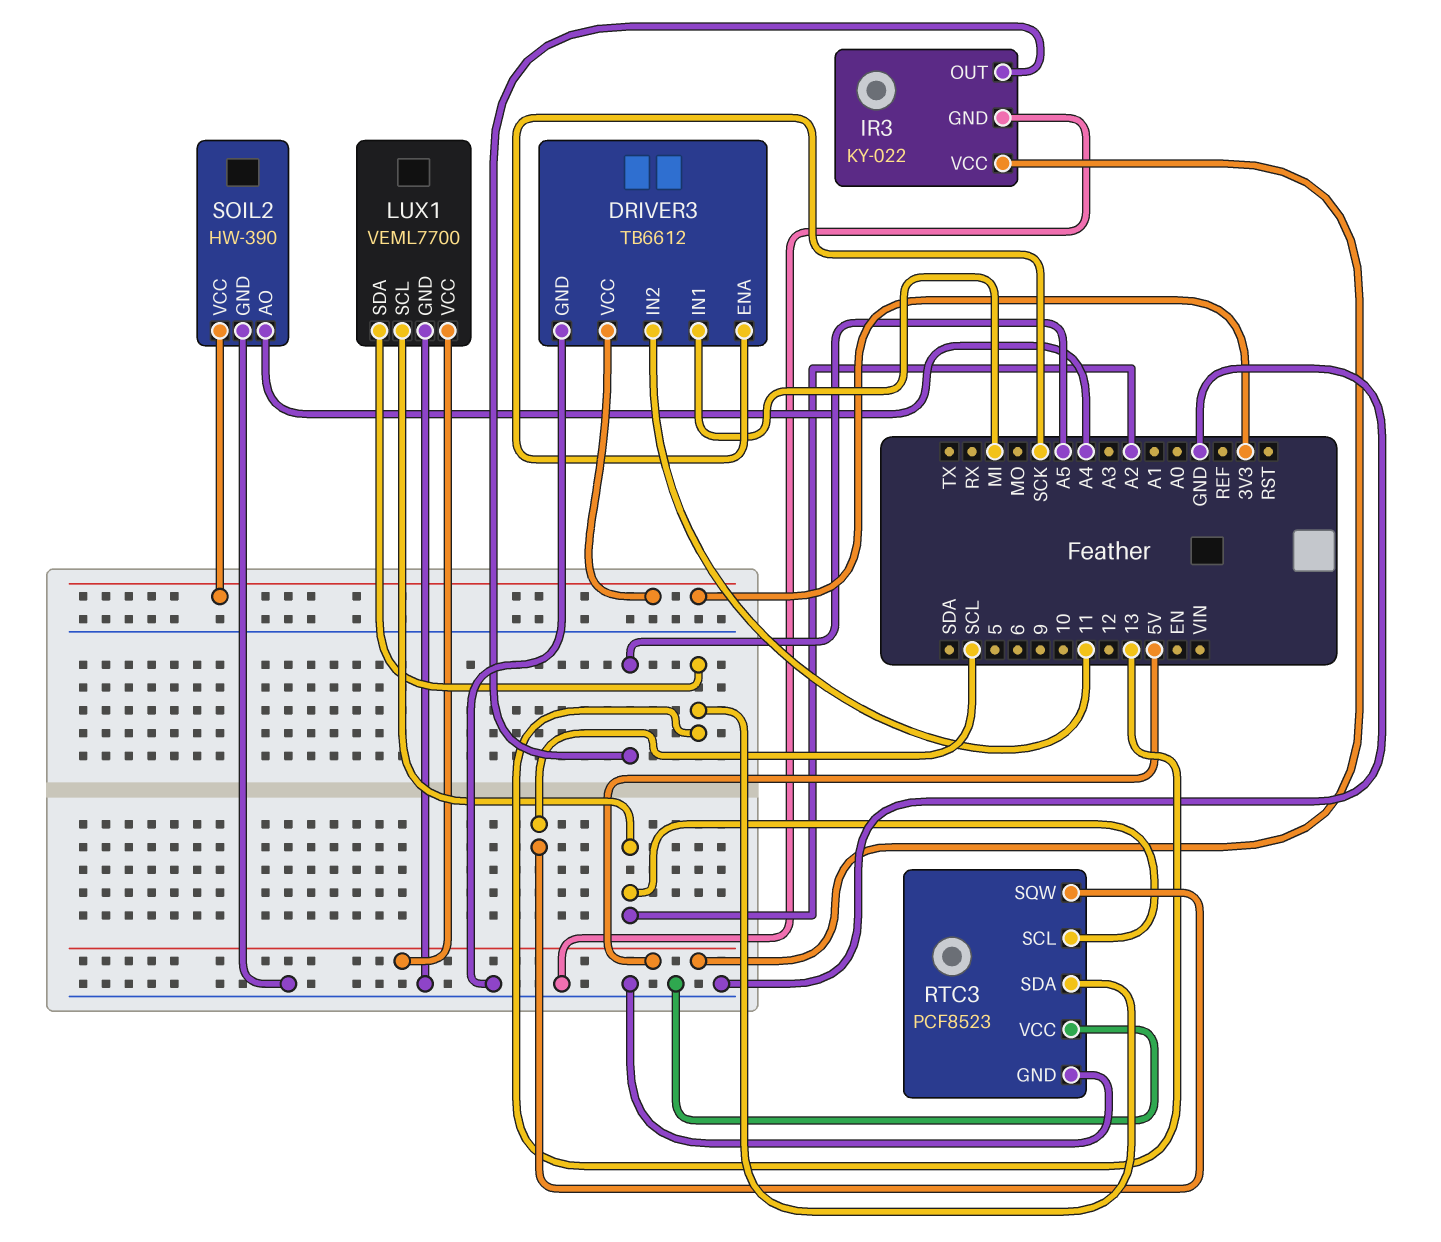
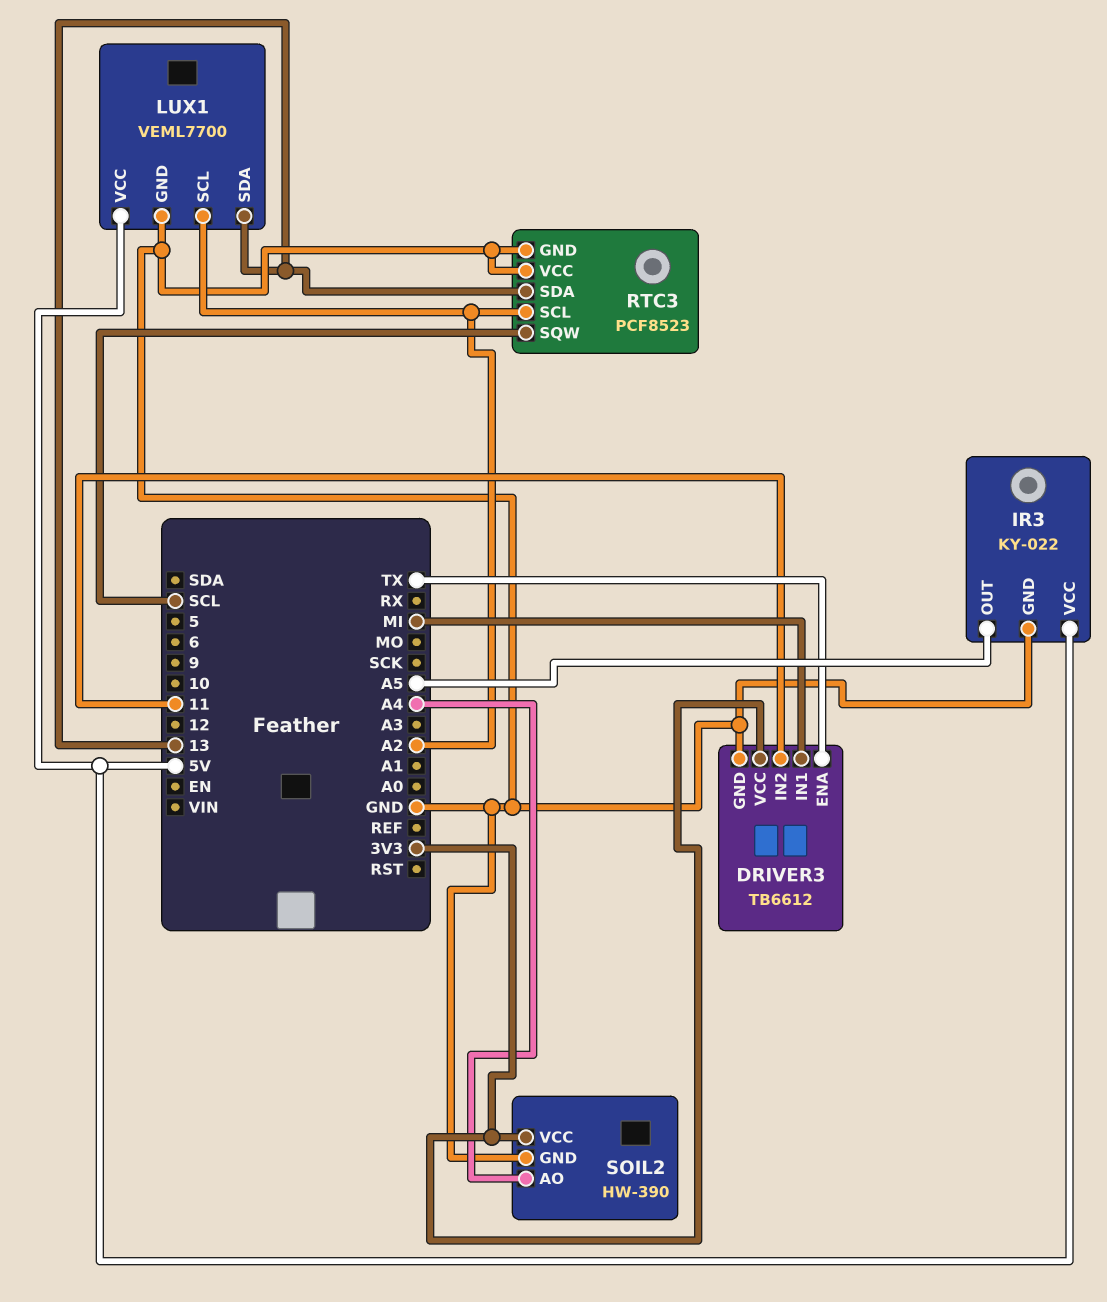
DRIVER3 pin ENA: SCK -> TX

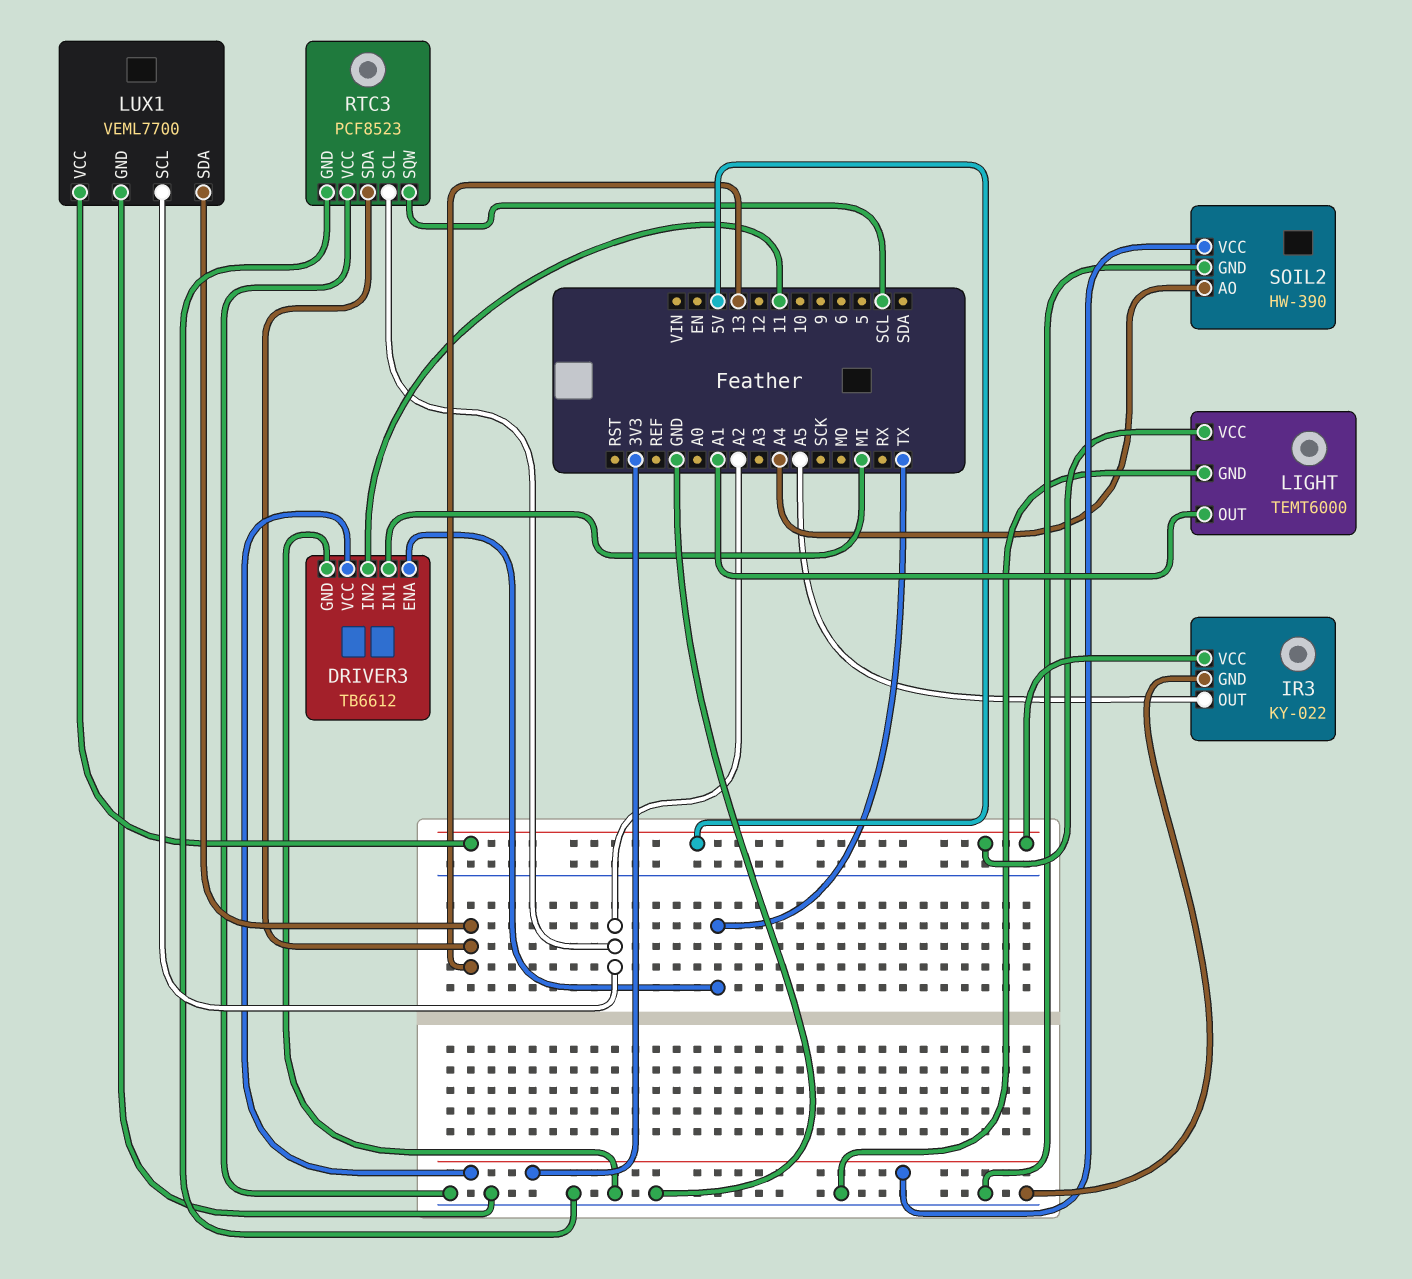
LIGHT: none -> TEMT6000
LIGHT pin GND: none -> GND
LIGHT pin OUT: none -> A1
LIGHT pin VCC: none -> 5V

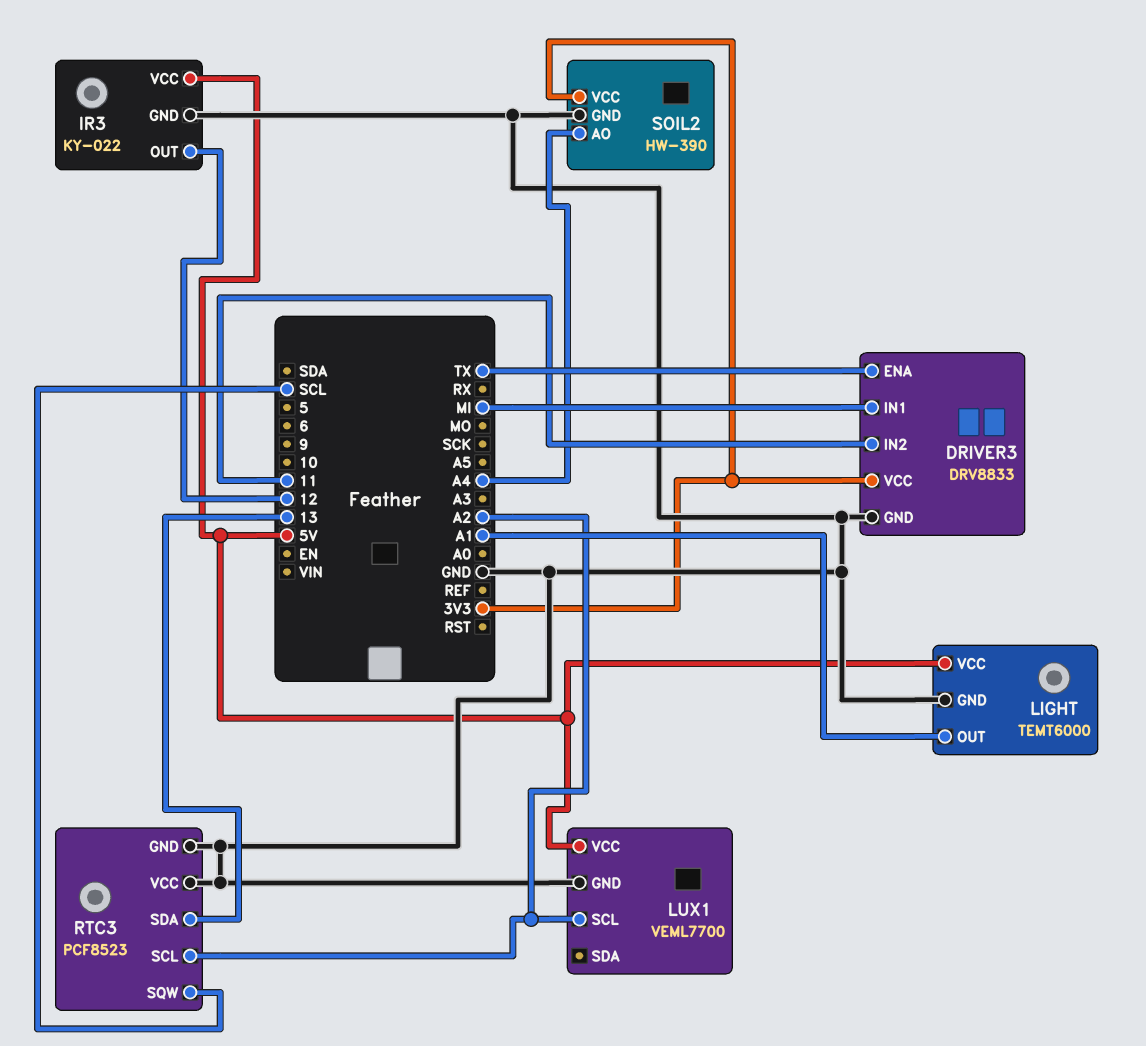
DRIVER3: TB6612 -> DRV8833
IR3 pin OUT: A5 -> 12
LUX1 pin SDA: 13 -> none

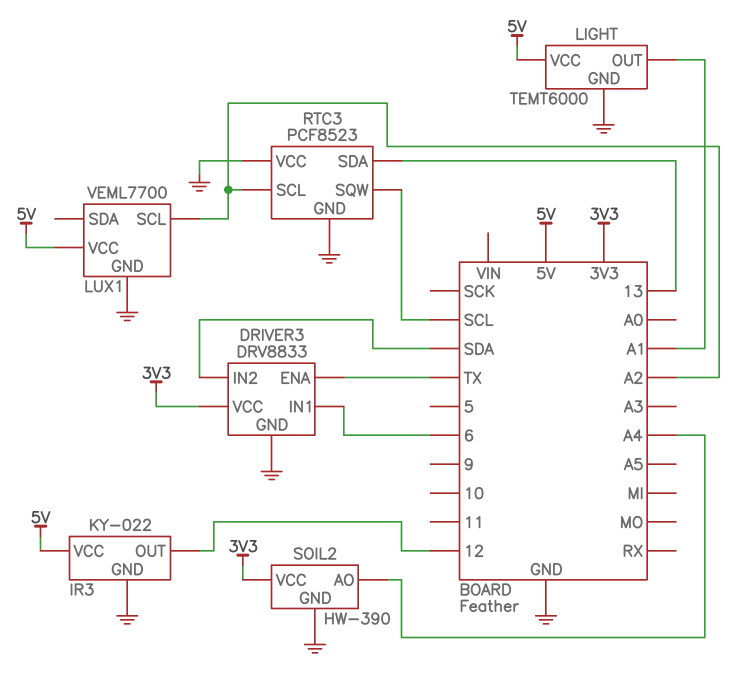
DRIVER3 pin IN1: MI -> 6
DRIVER3 pin IN2: 11 -> SDA

